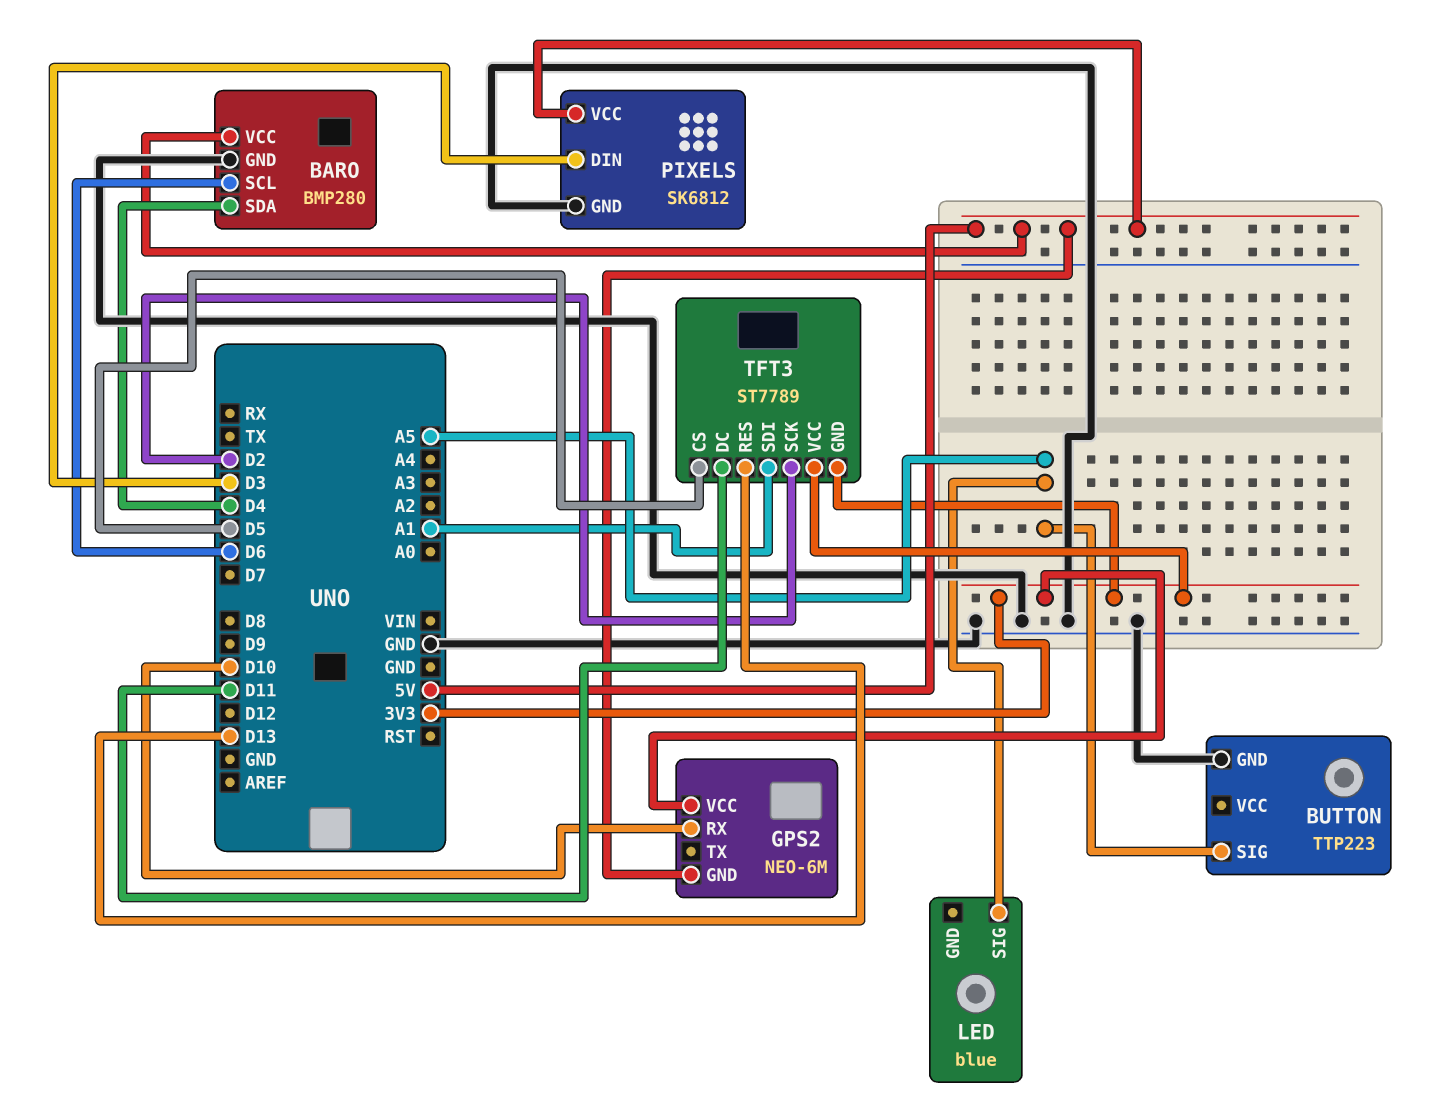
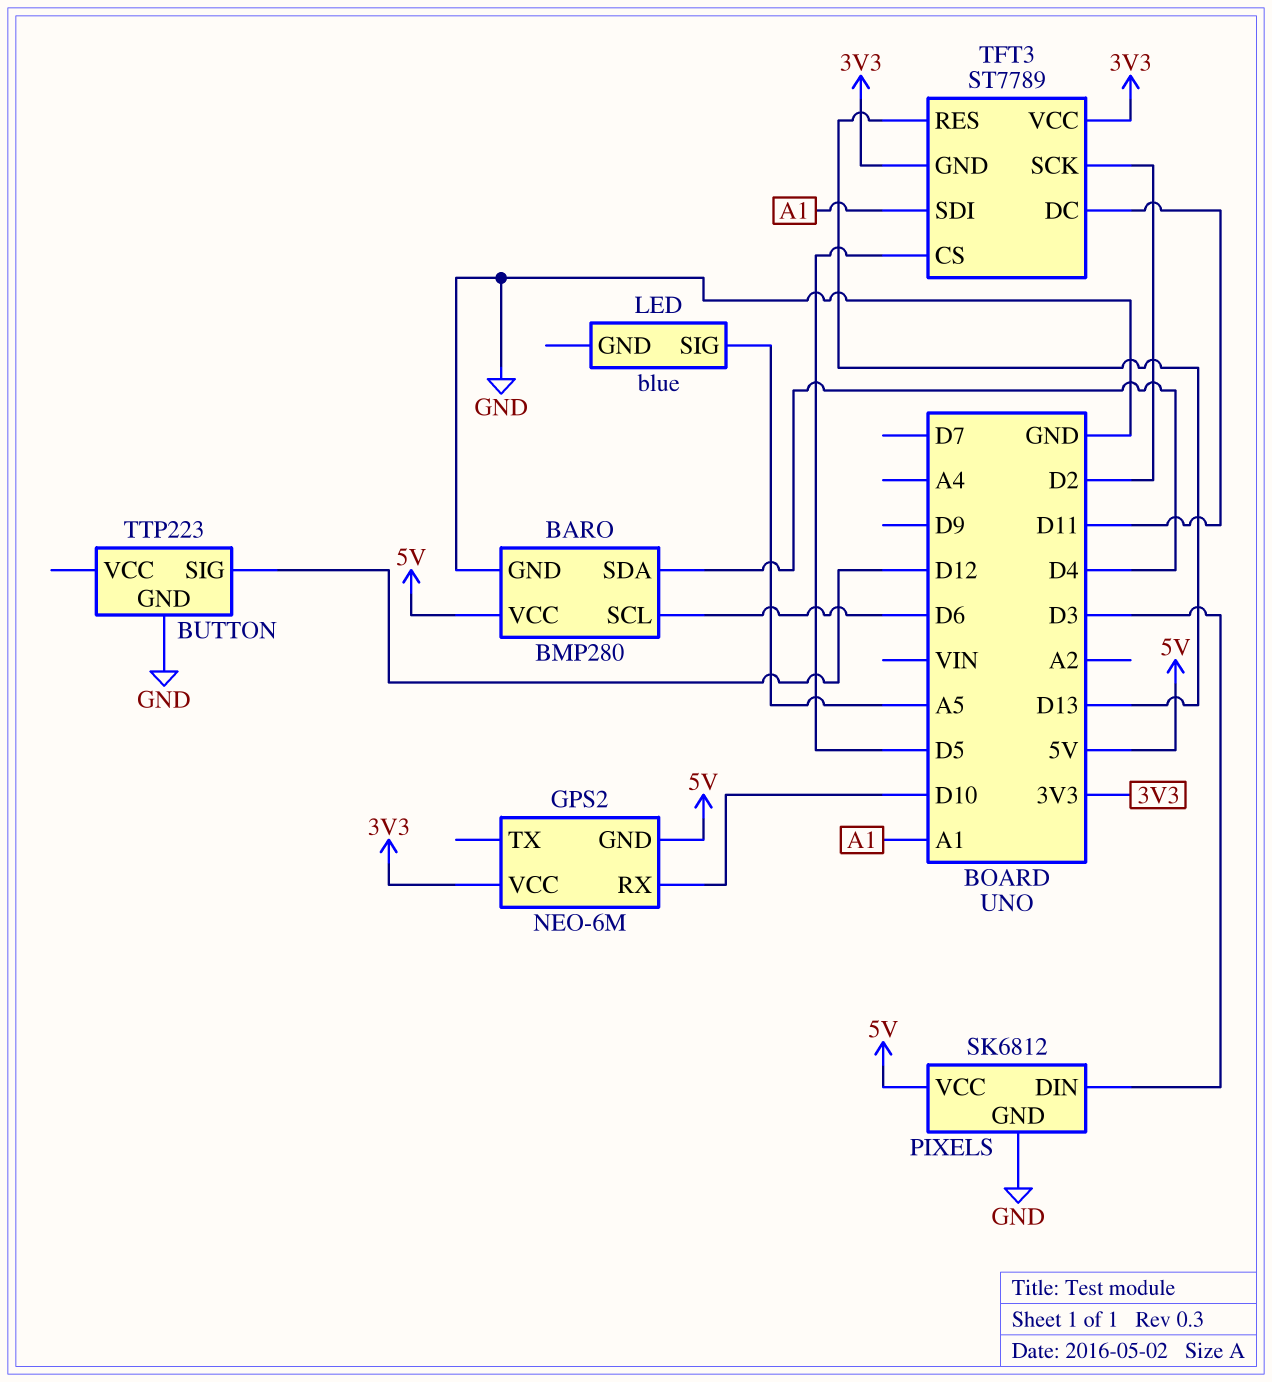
BUTTON pin SIG: A5 -> D12

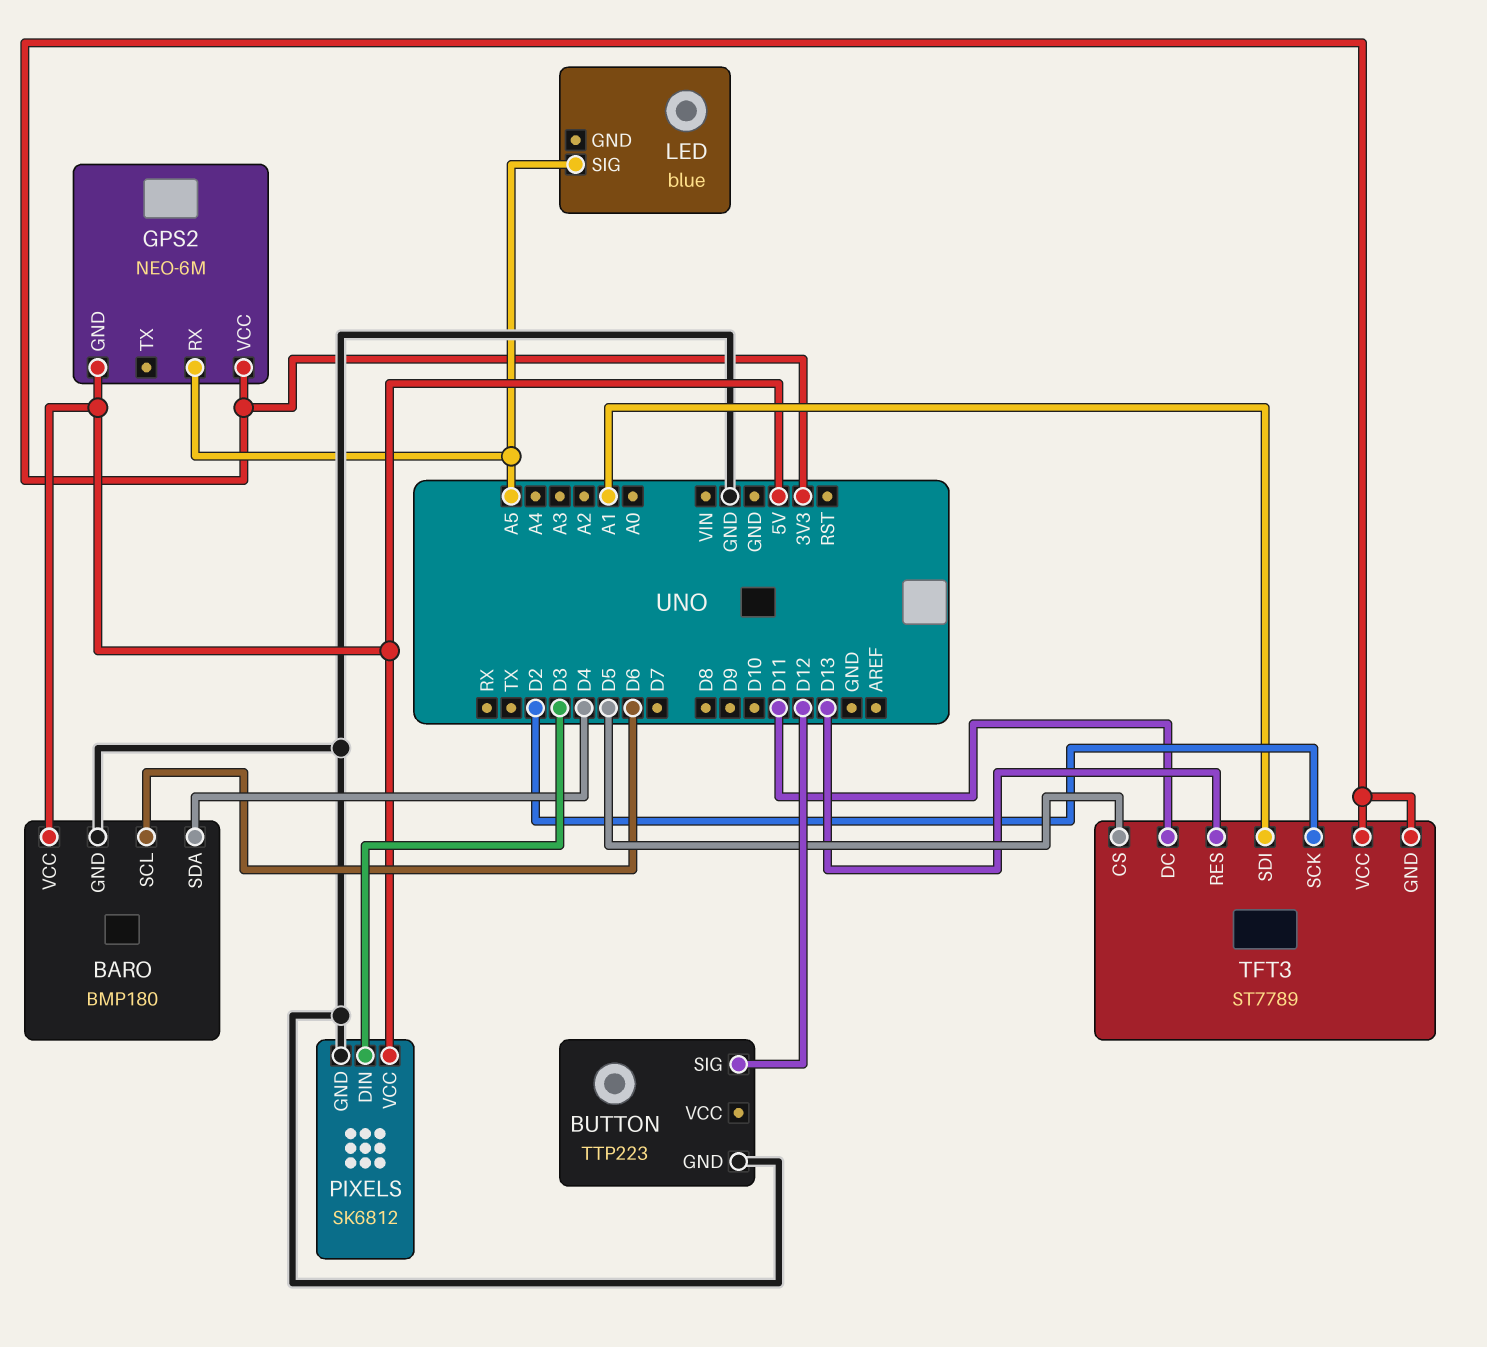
BARO: BMP280 -> BMP180
GPS2 pin RX: D10 -> A5

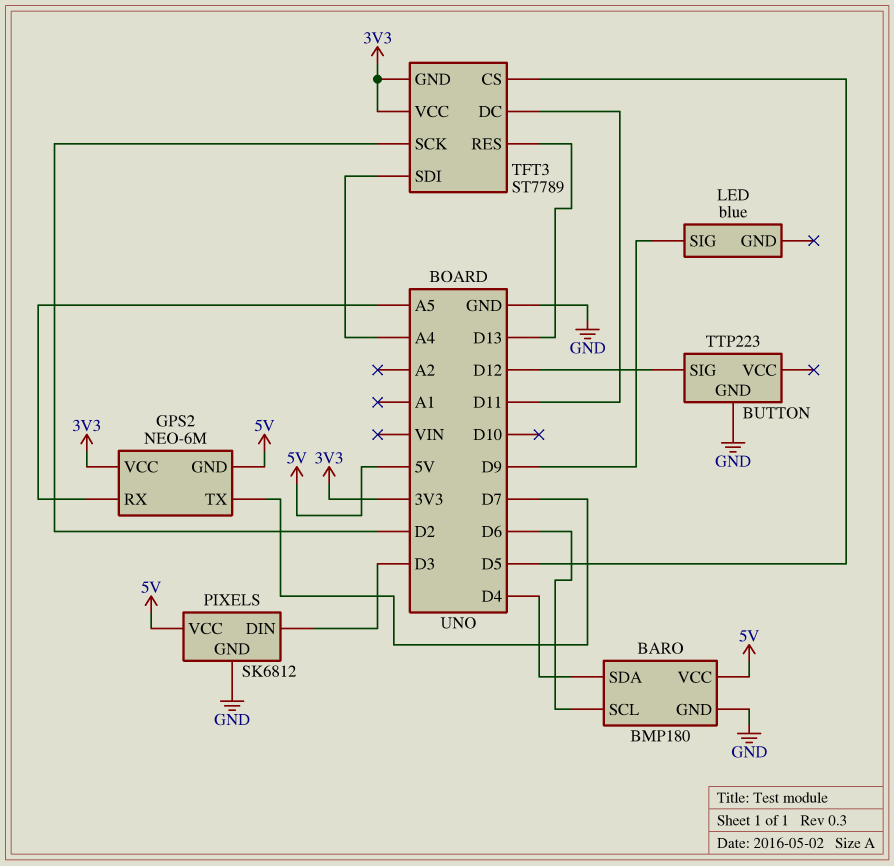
GPS2 pin TX: none -> D7
LED pin SIG: A5 -> D9
TFT3 pin SDI: A1 -> A4

